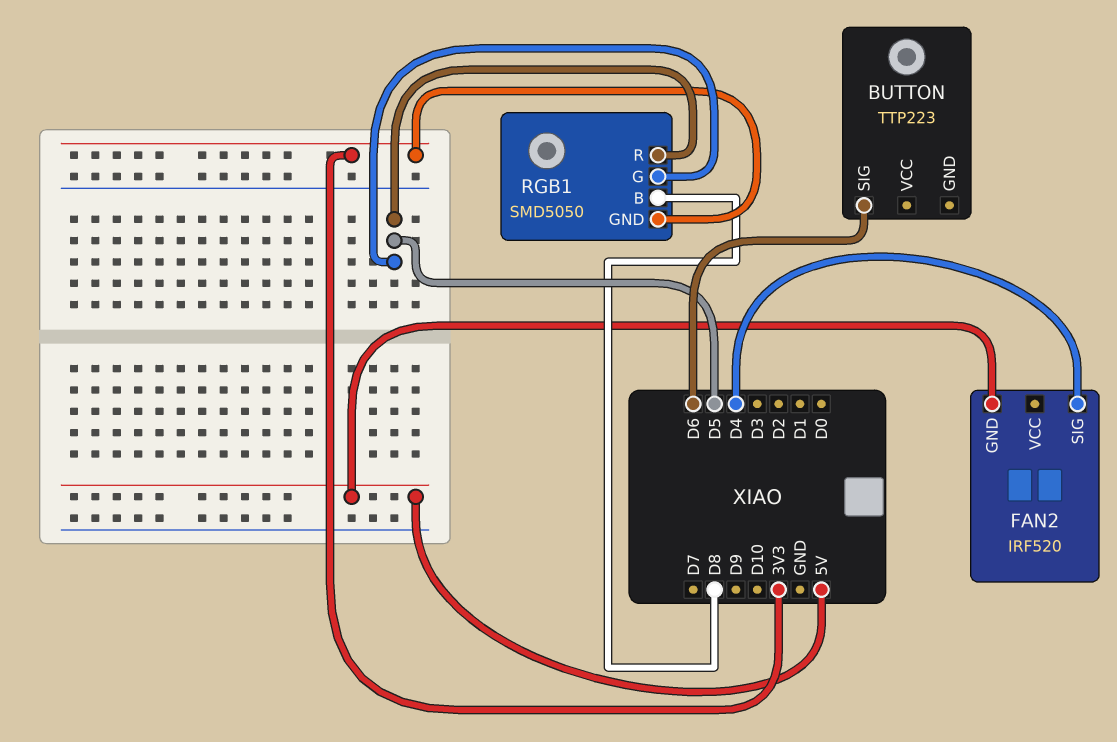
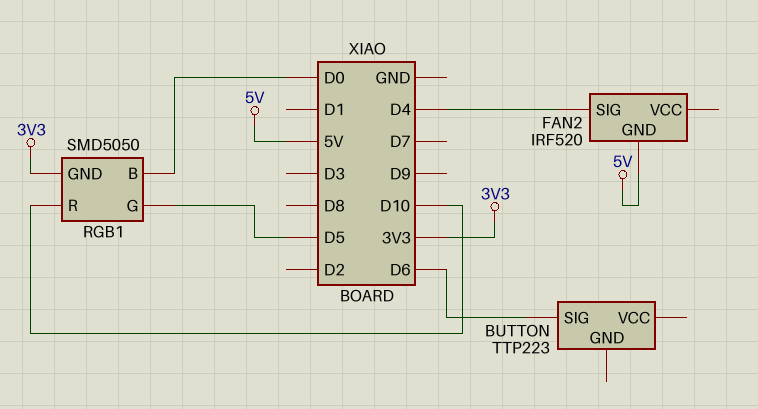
RGB1 pin B: D8 -> D0
RGB1 pin R: D5 -> D10

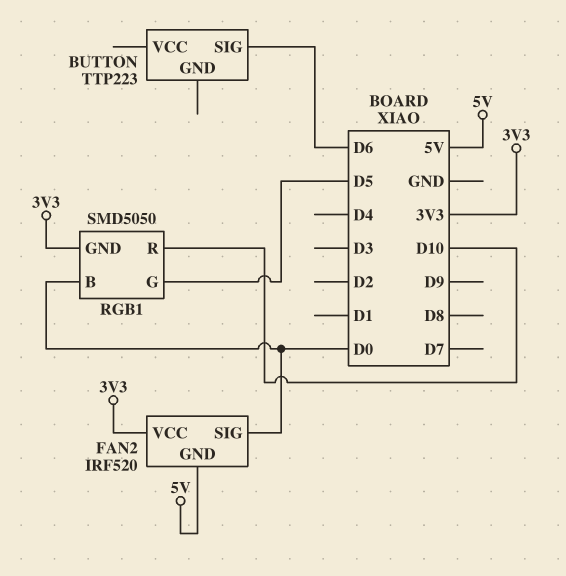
FAN2 pin SIG: D4 -> D0
FAN2 pin VCC: none -> 3V3

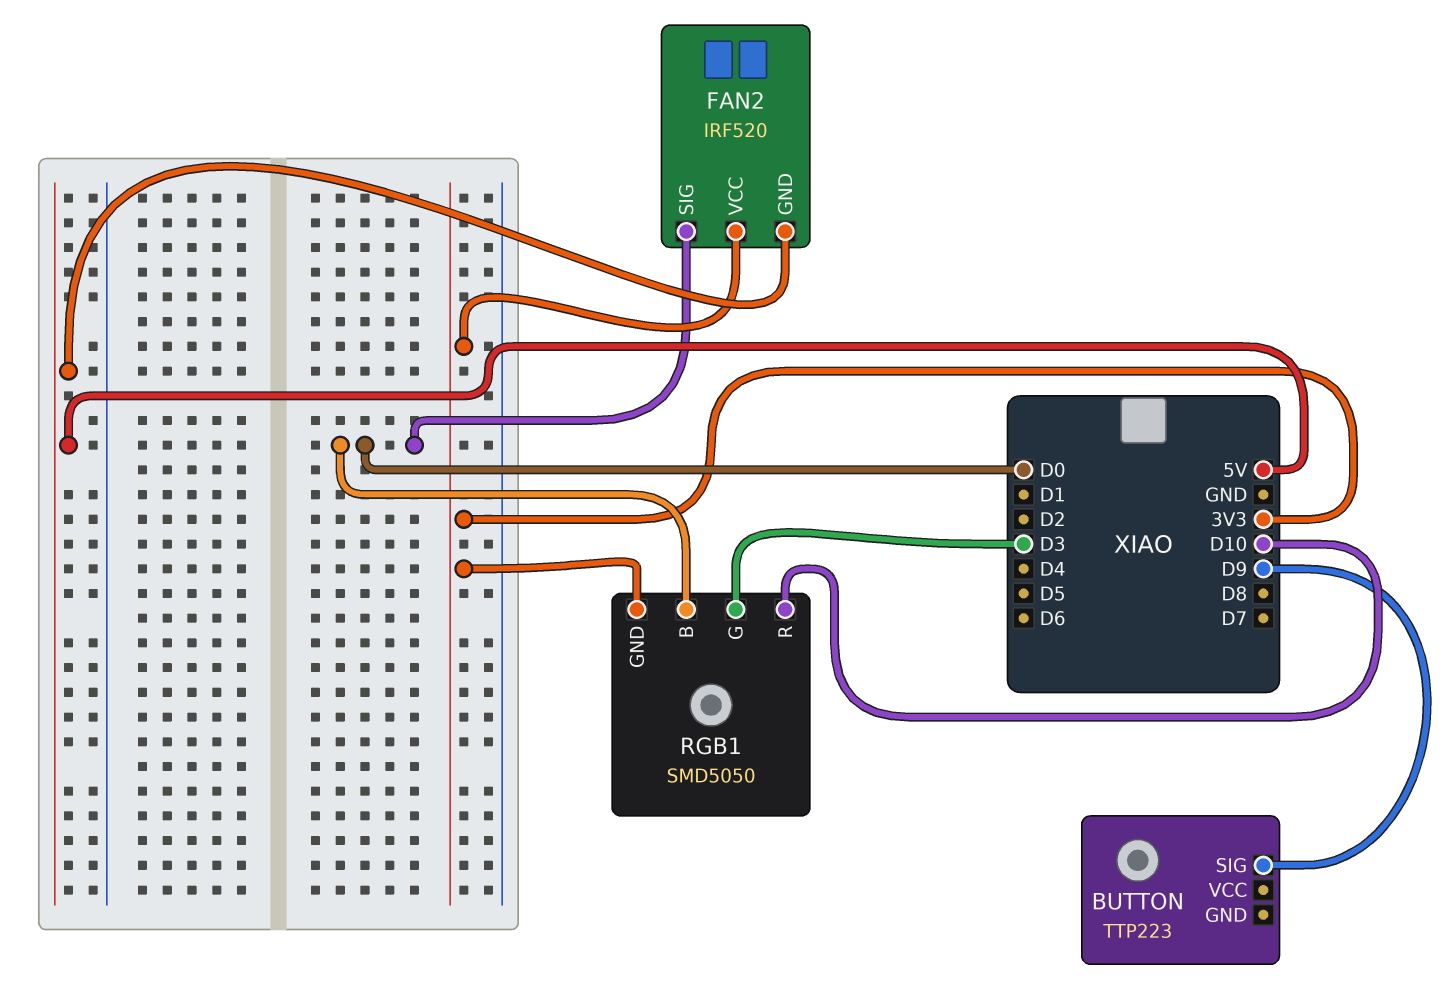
BUTTON pin SIG: D6 -> D9
RGB1 pin G: D5 -> D3

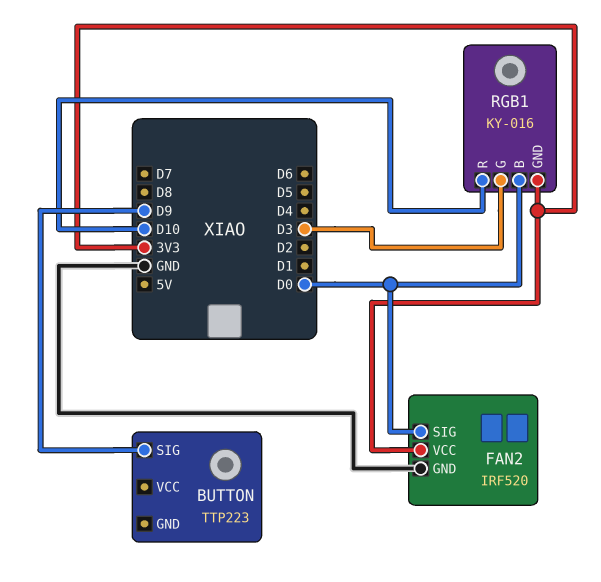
FAN2 pin GND: 5V -> GND
RGB1: SMD5050 -> KY-016

